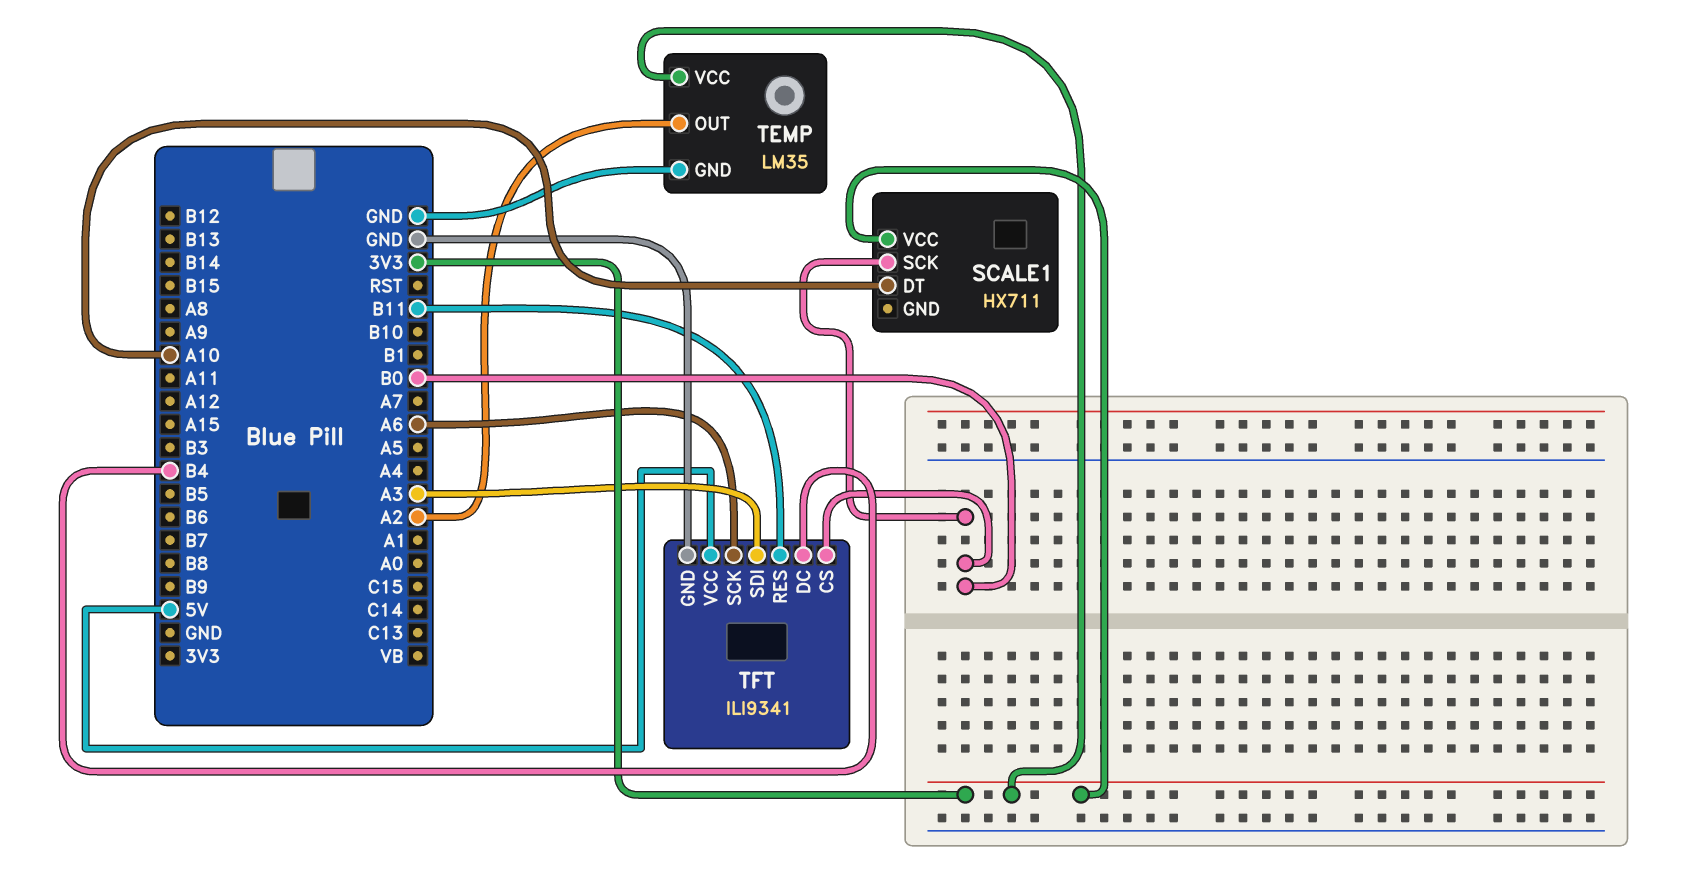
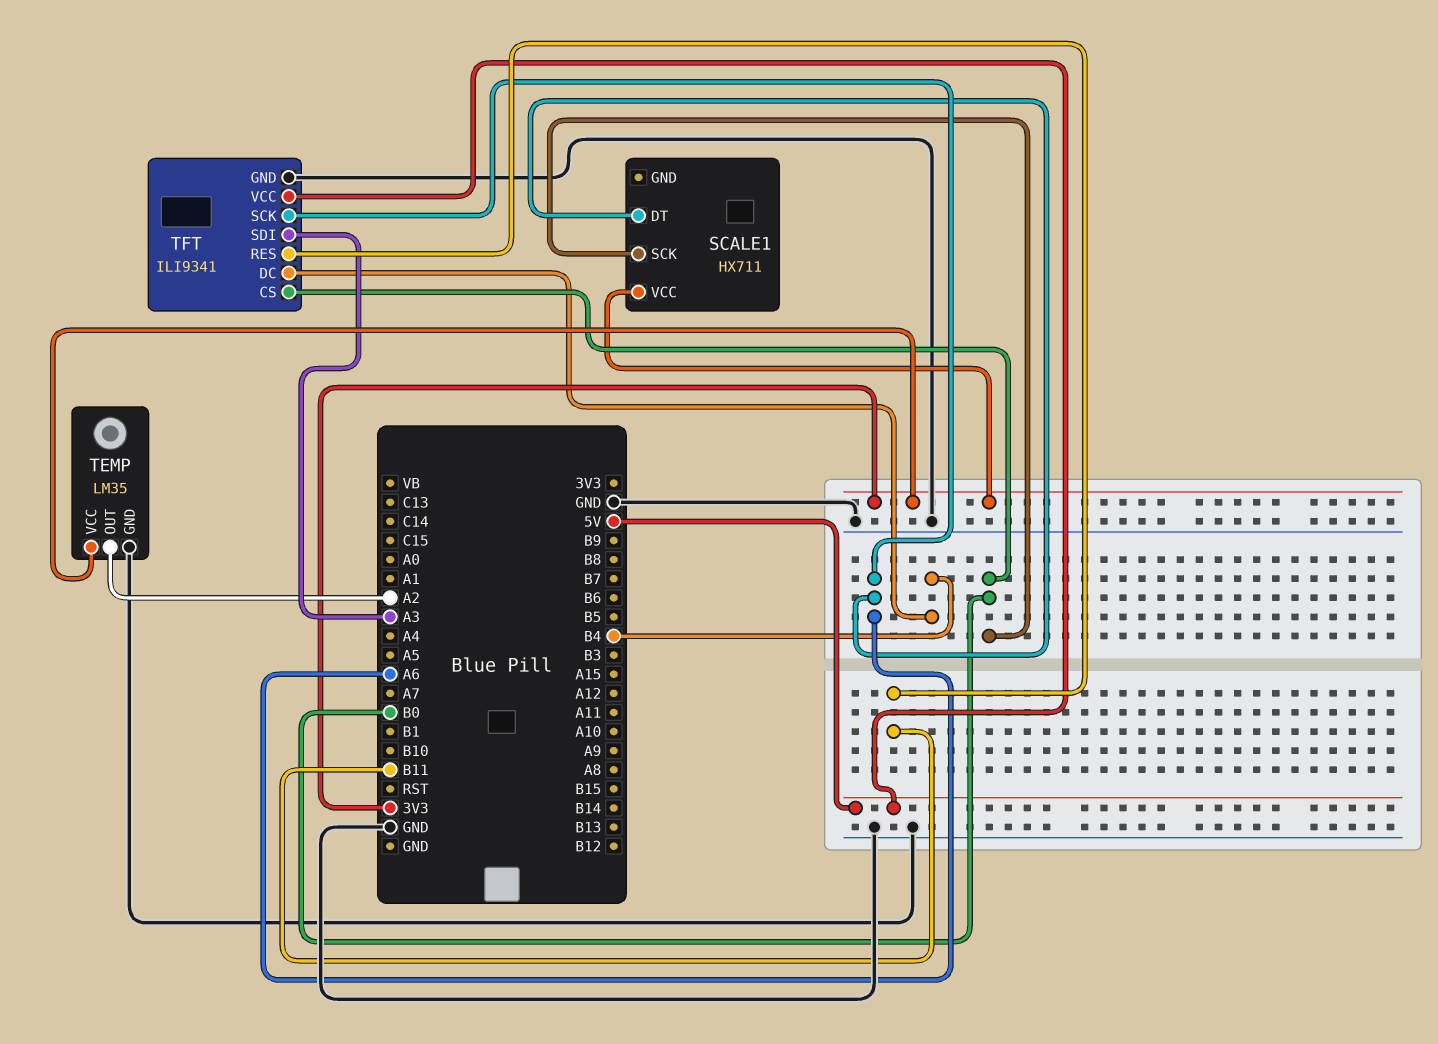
SCALE1 pin DT: A10 -> A6

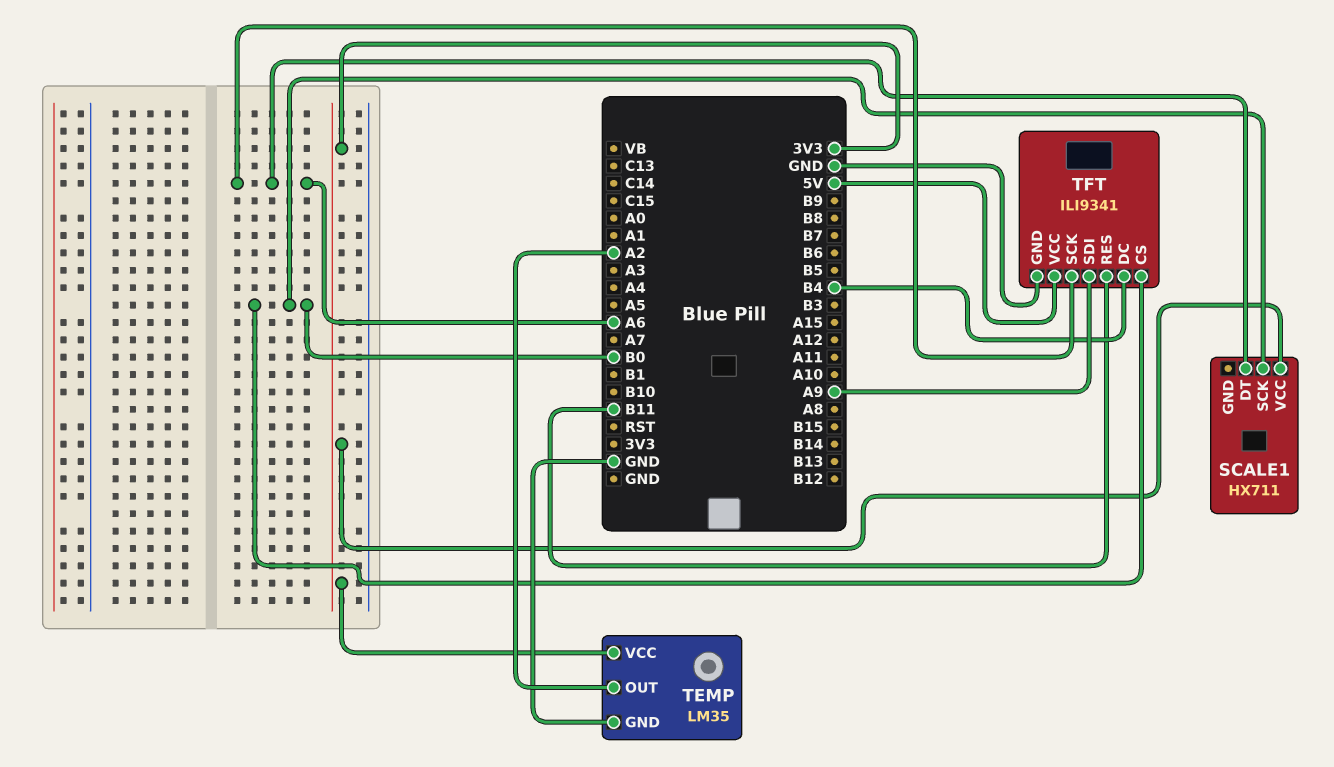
TFT pin SDI: A3 -> A9

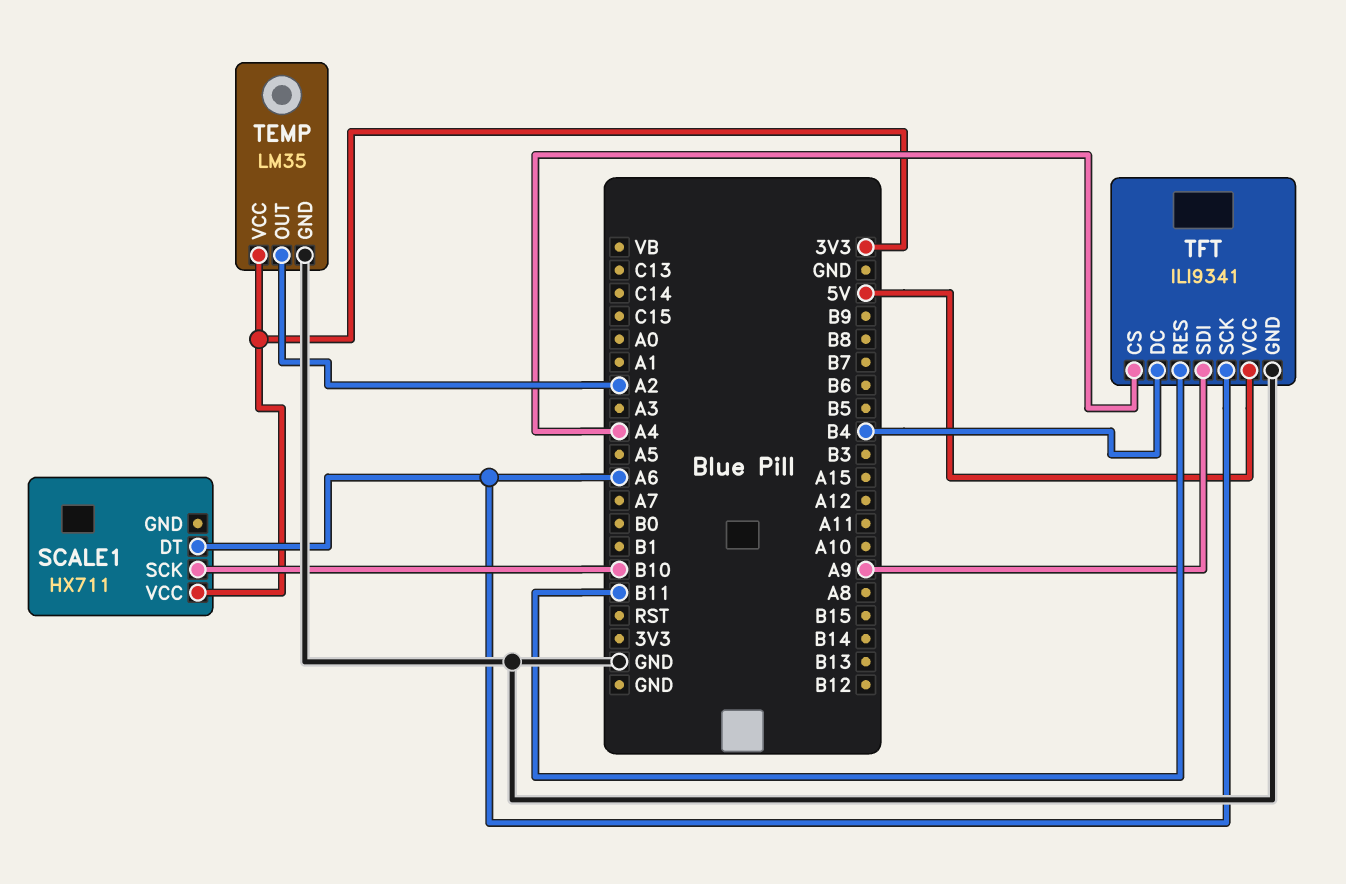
SCALE1 pin SCK: B0 -> B10
TFT pin CS: B0 -> A4

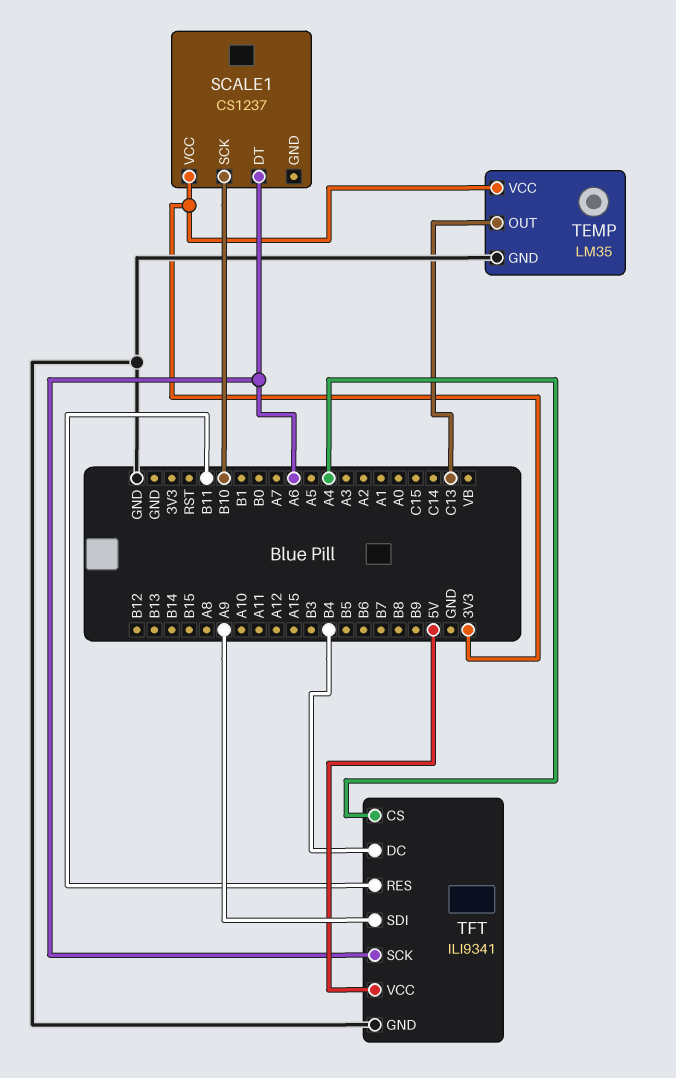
SCALE1: HX711 -> CS1237
TEMP pin OUT: A2 -> C13

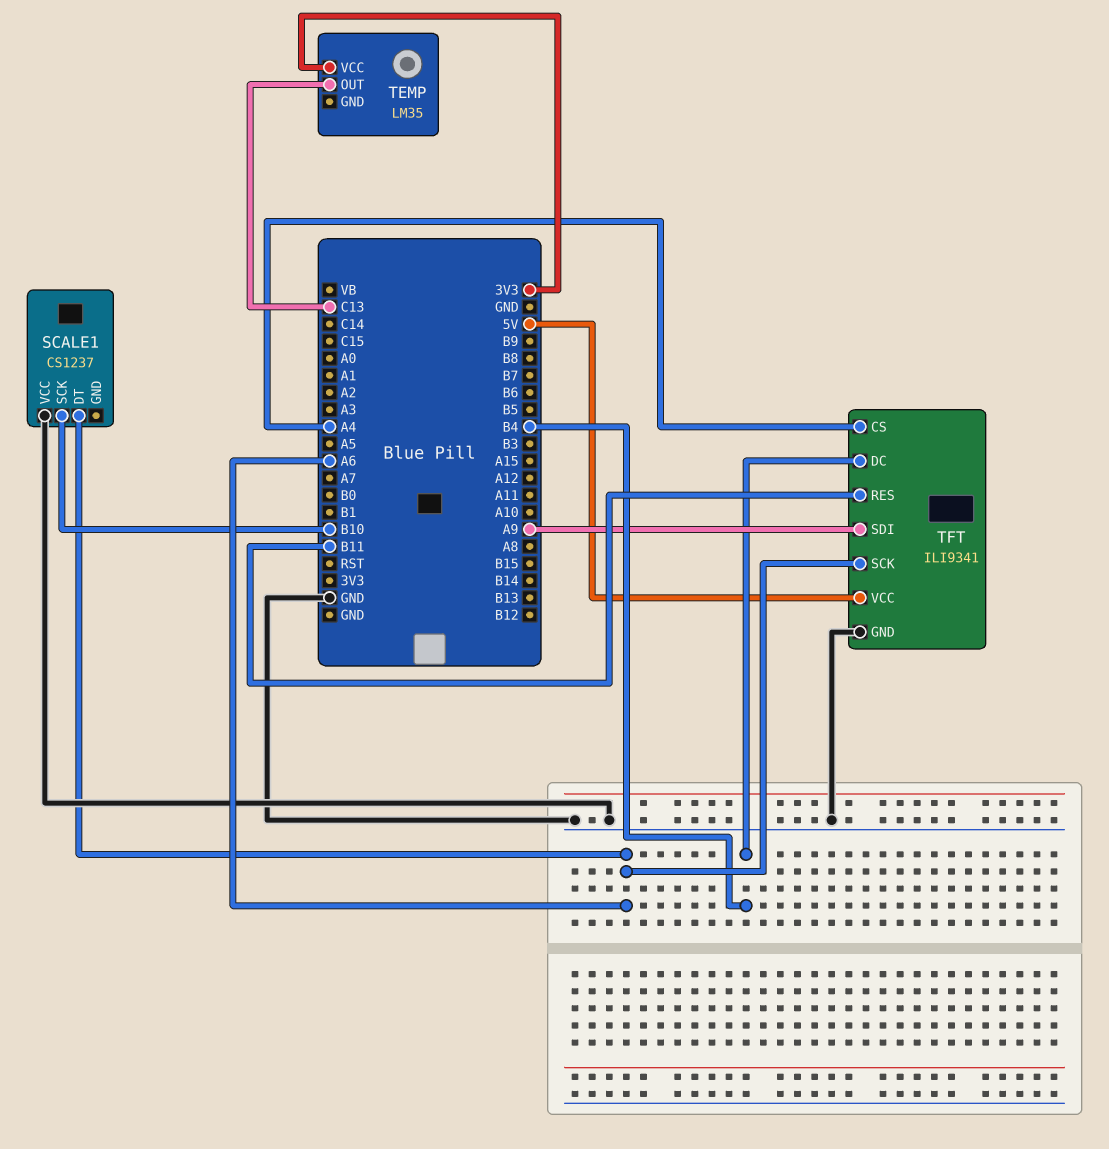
SCALE1 pin VCC: 3V3 -> GND
TEMP pin GND: GND -> none

